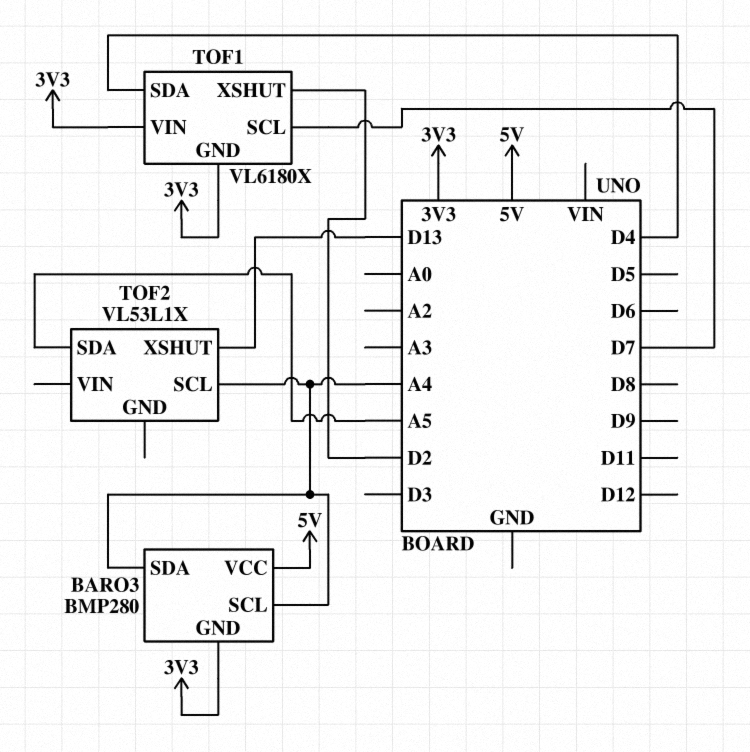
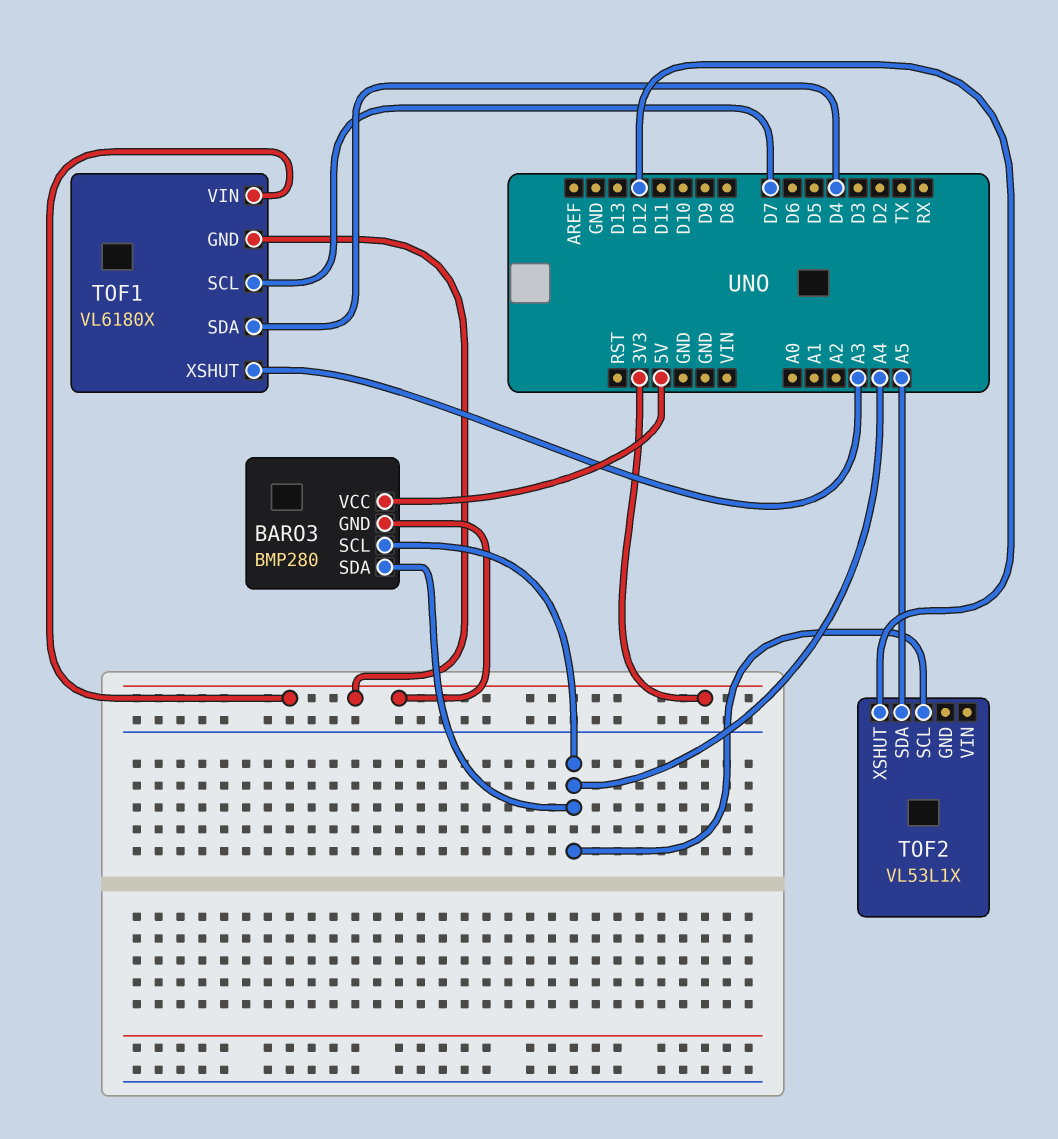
TOF1 pin XSHUT: D2 -> A3
TOF2 pin XSHUT: D13 -> D12

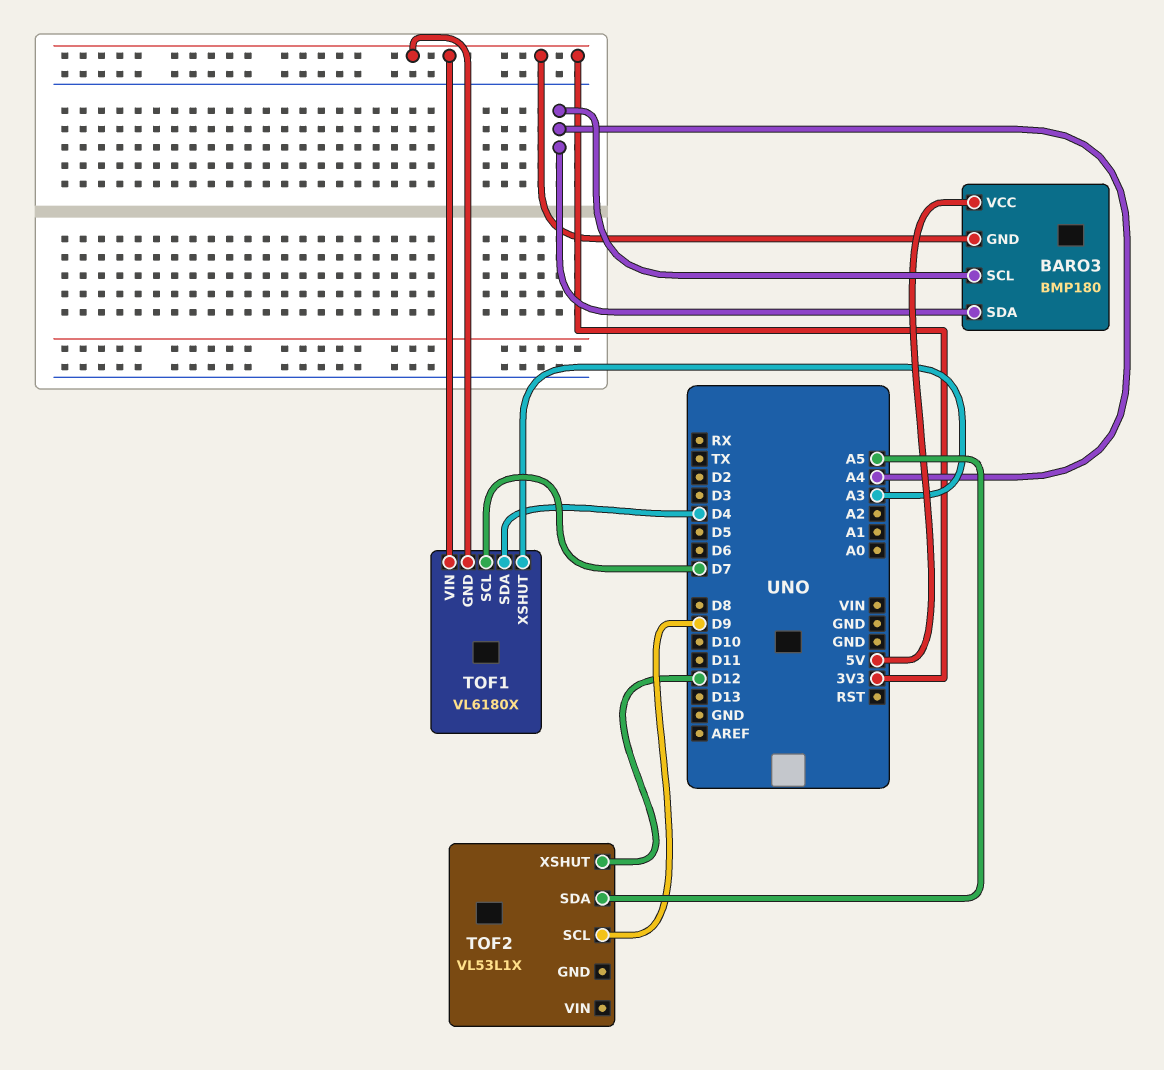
BARO3: BMP280 -> BMP180
TOF2 pin SCL: A4 -> D9

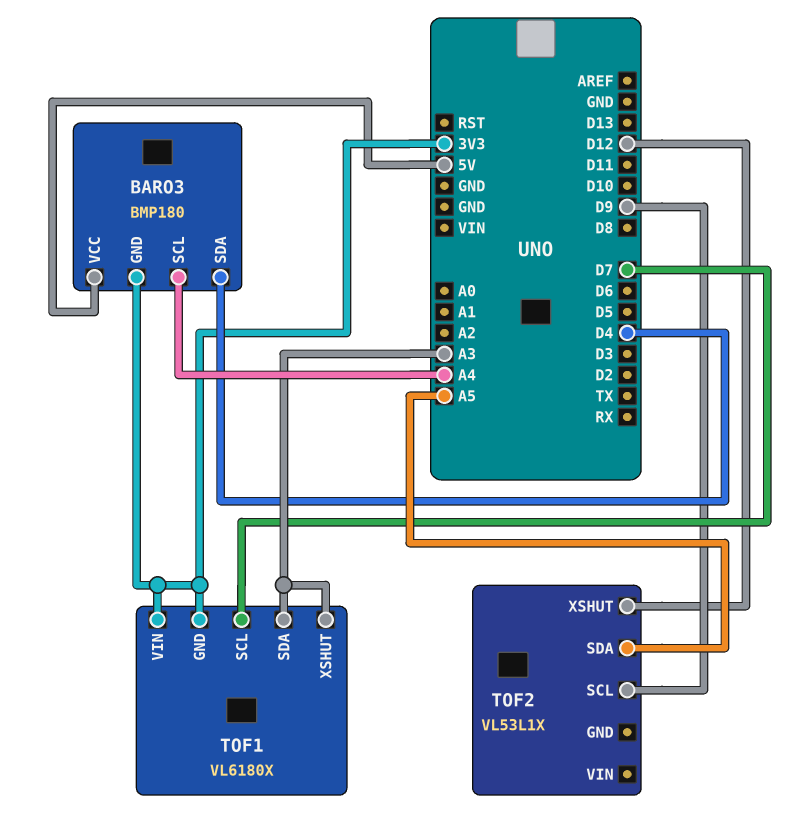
BARO3 pin SDA: A4 -> D4
TOF1 pin SDA: D4 -> A3

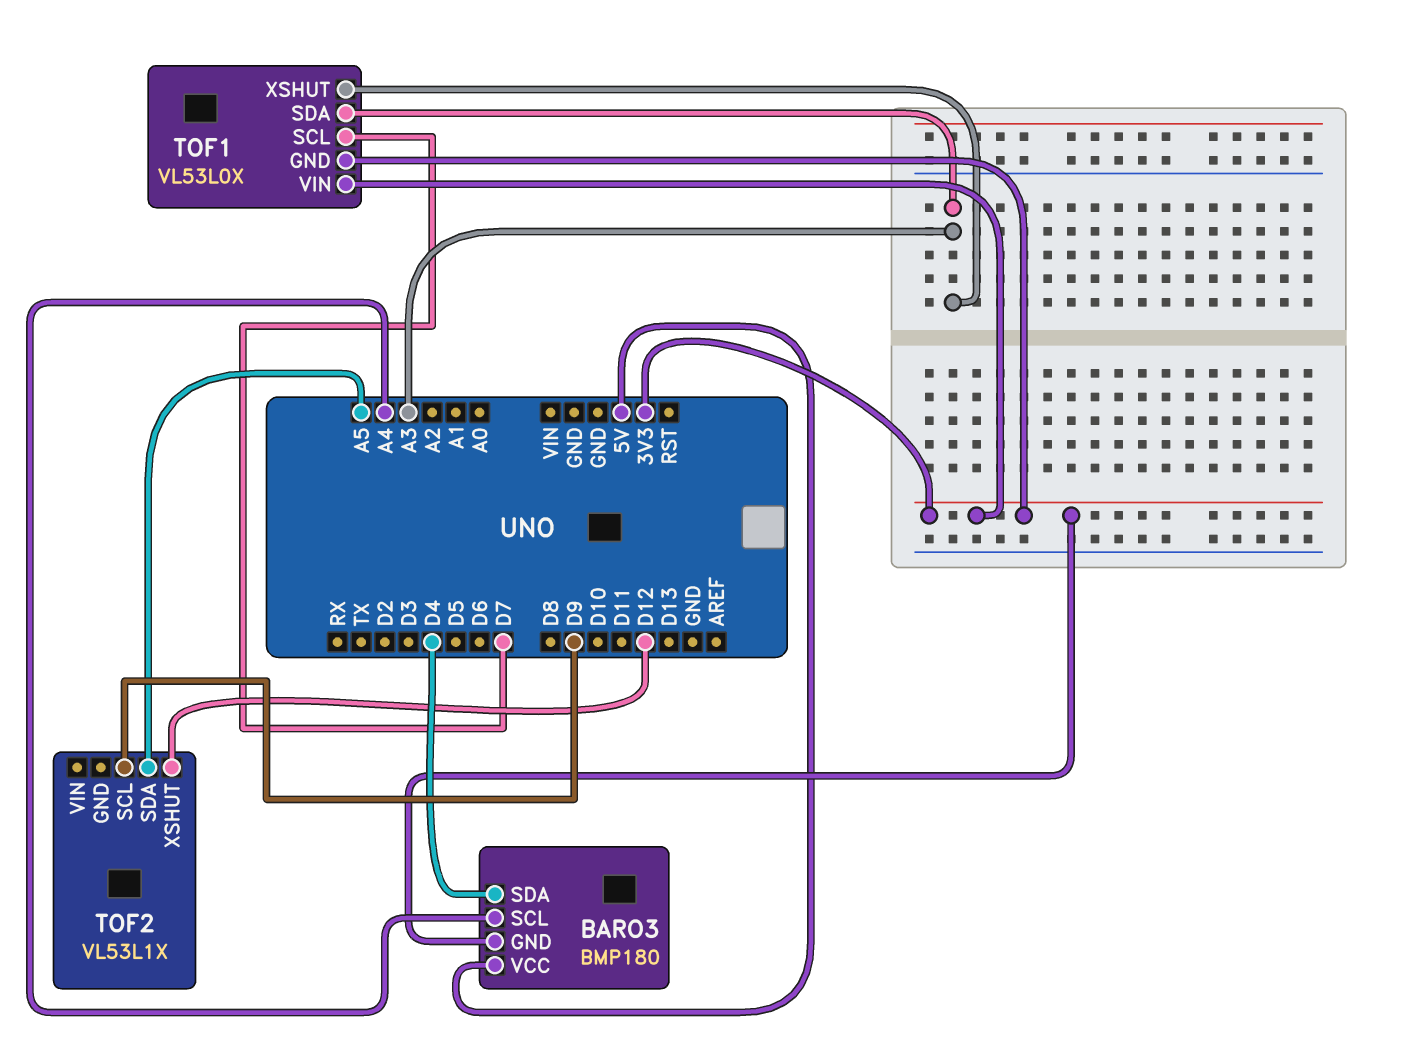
TOF1: VL6180X -> VL53L0X

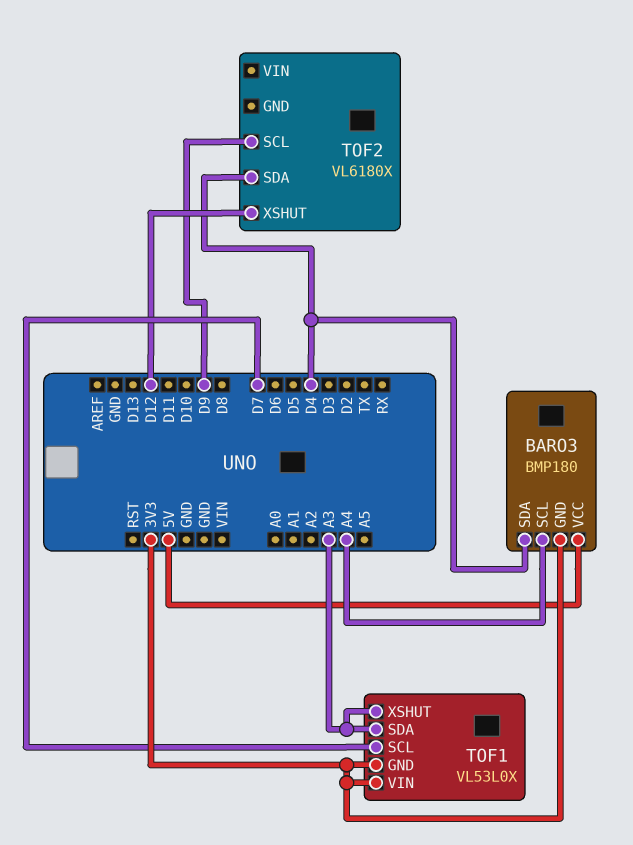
TOF2: VL53L1X -> VL6180X
TOF2 pin SDA: A5 -> D4

